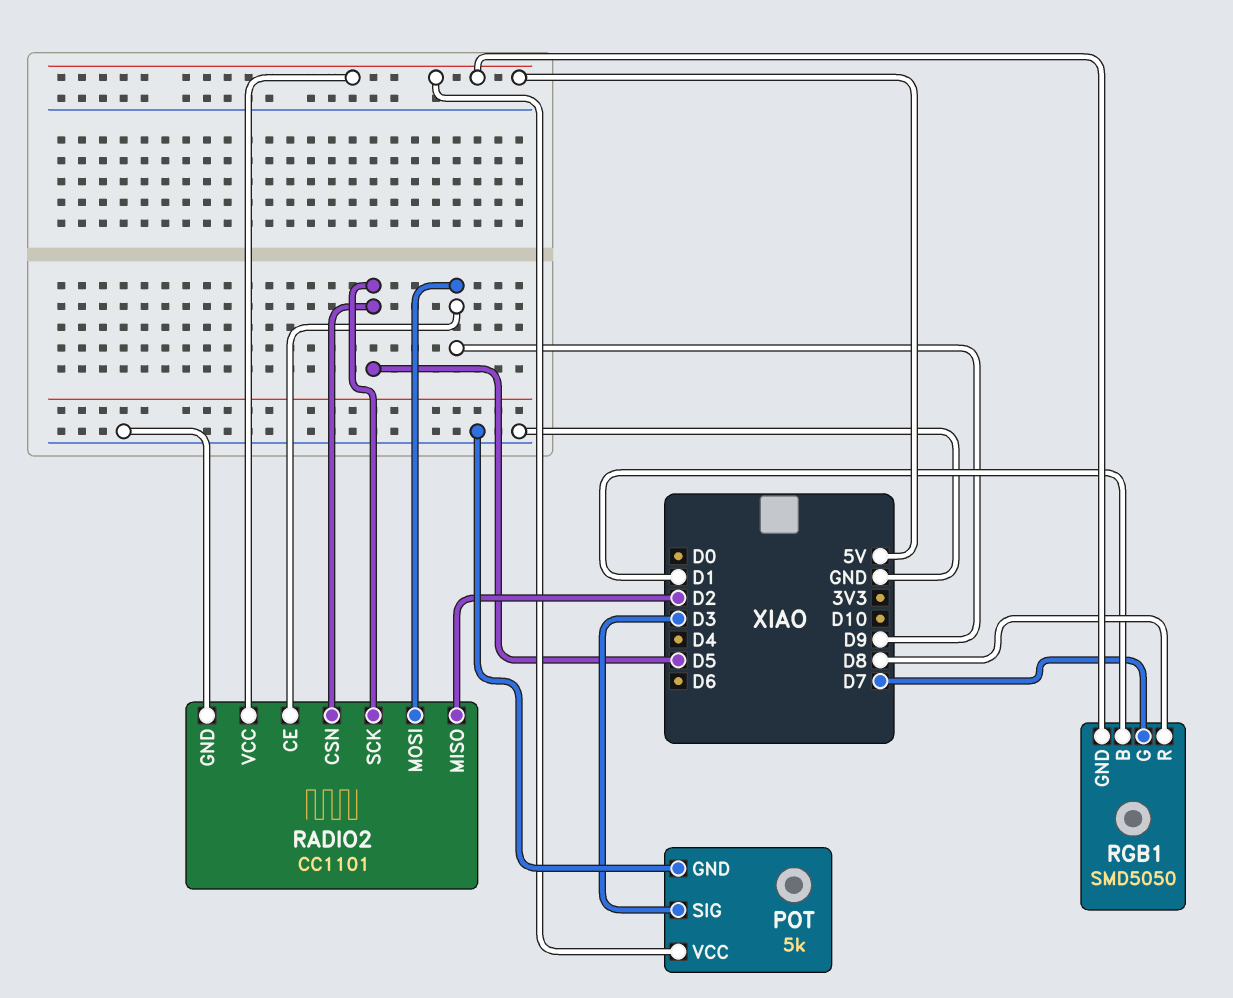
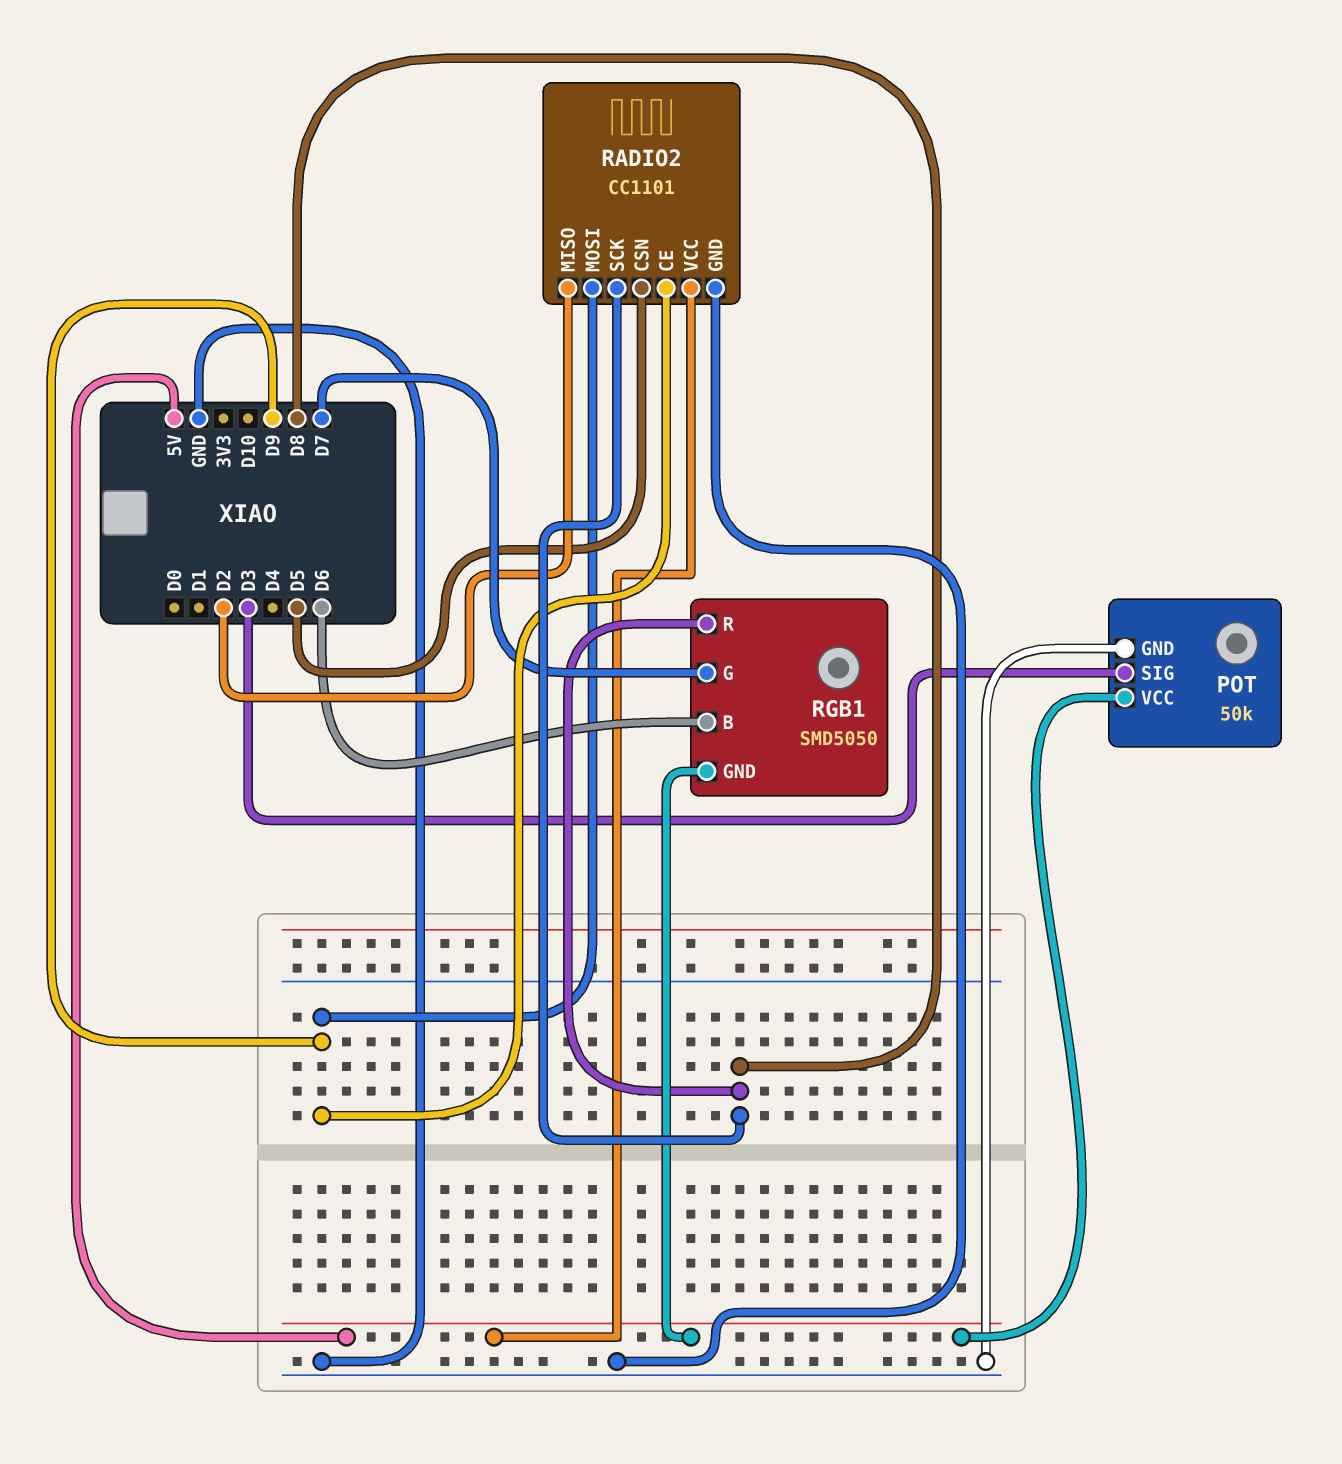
POT: 5k -> 50k
RADIO2 pin SCK: D5 -> D8
RGB1 pin B: D1 -> D6

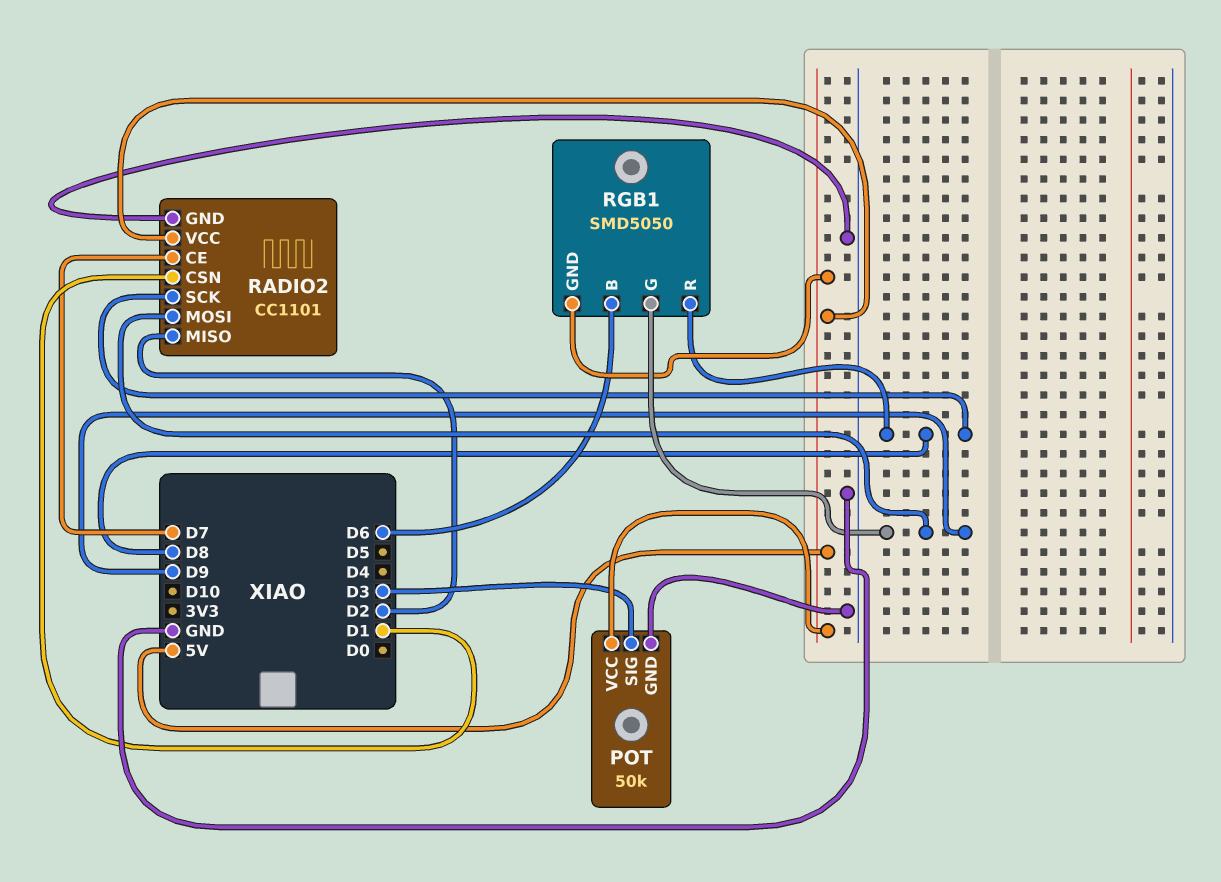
RADIO2 pin CE: D9 -> D7
RADIO2 pin CSN: D5 -> D1
RGB1 pin G: D7 -> D9

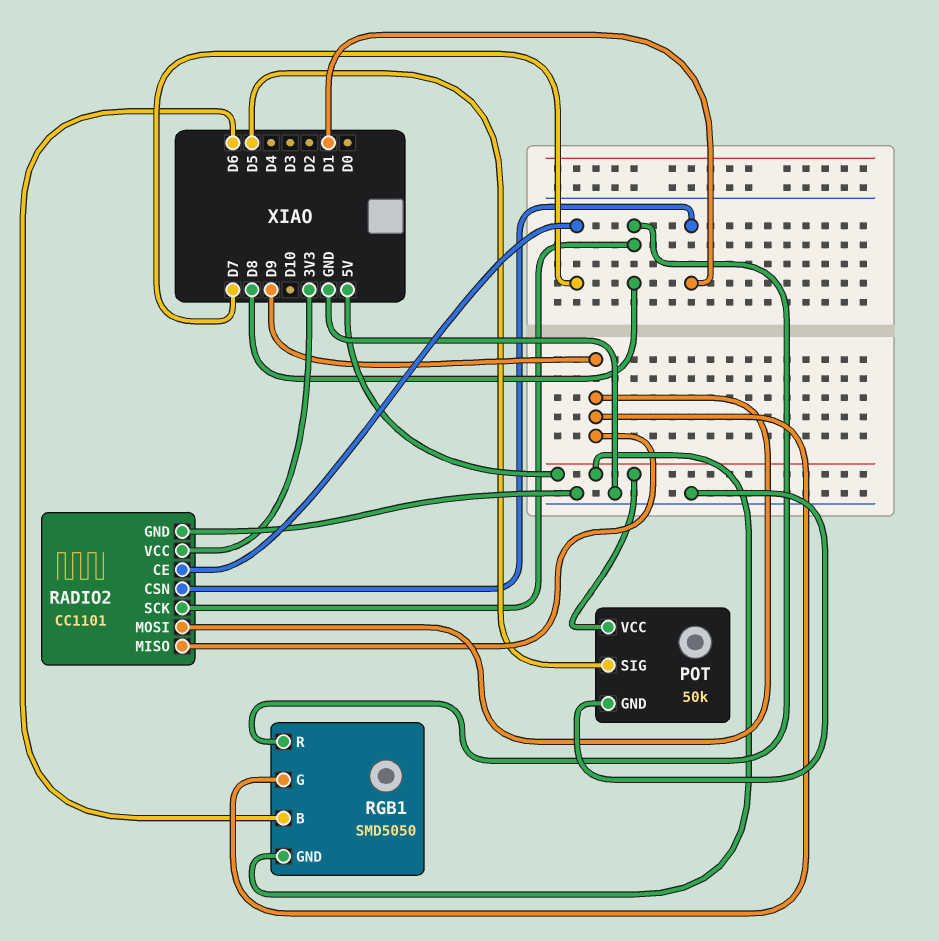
POT pin SIG: D3 -> D5
RADIO2 pin MISO: D2 -> D9
RADIO2 pin VCC: 5V -> 3V3

